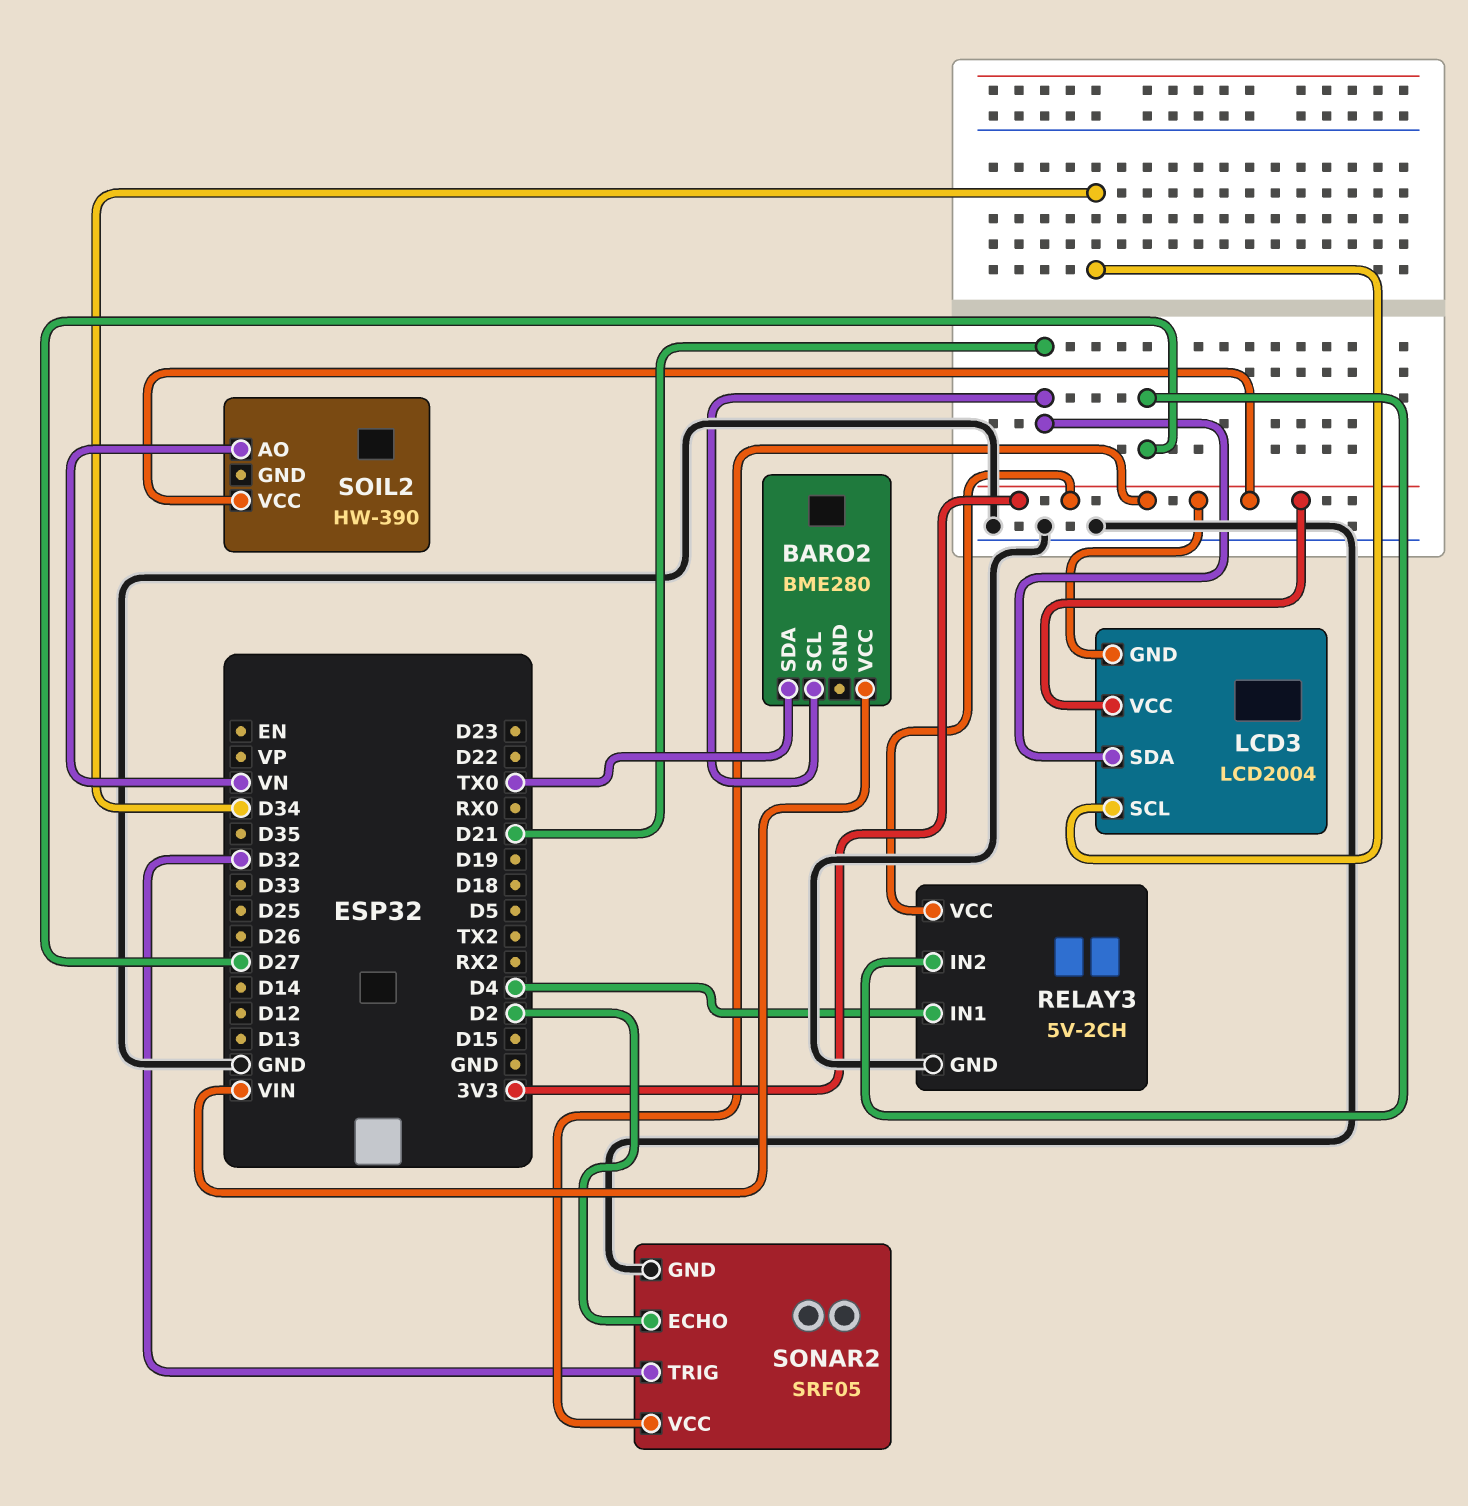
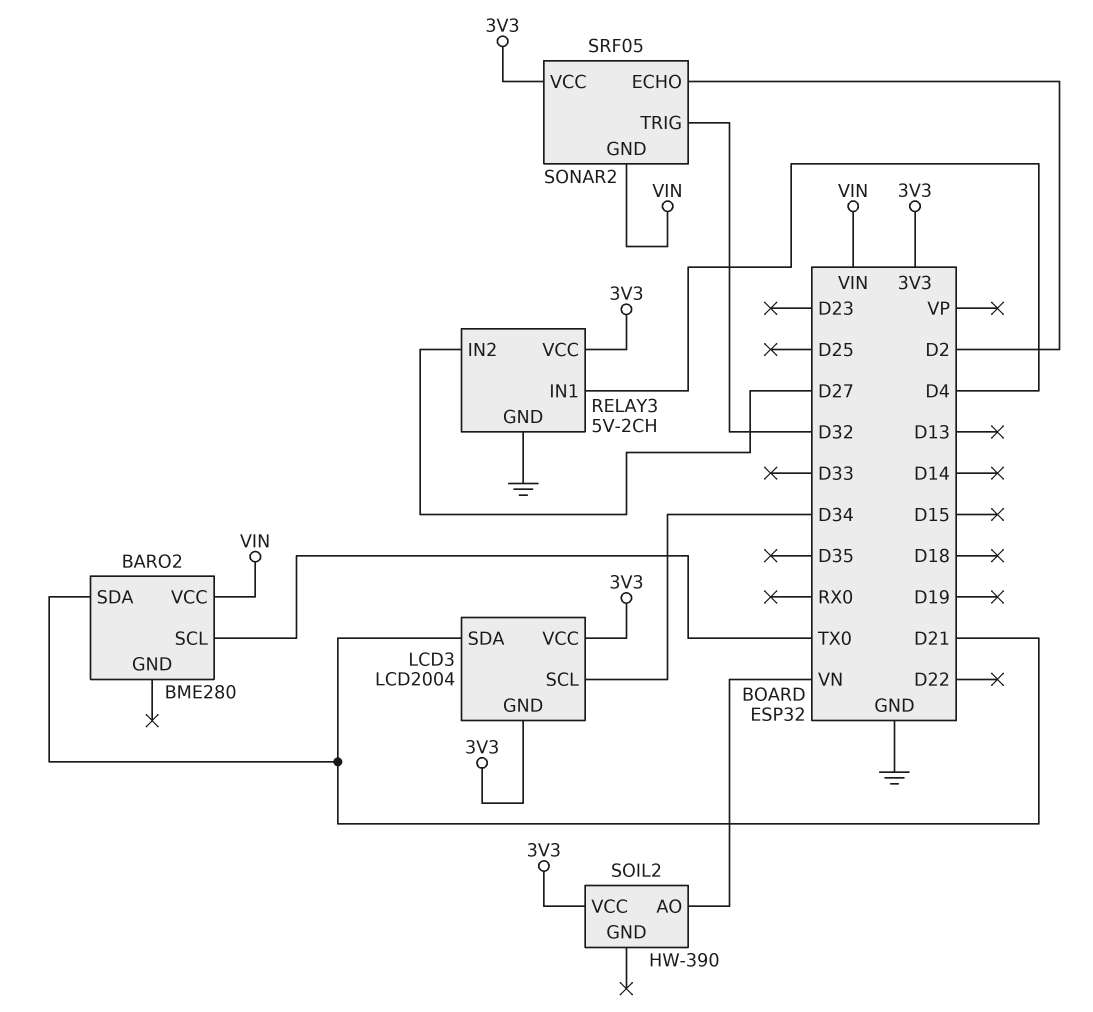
BARO2 pin SCL: D21 -> TX0
BARO2 pin SDA: TX0 -> D21
SONAR2 pin GND: GND -> VIN

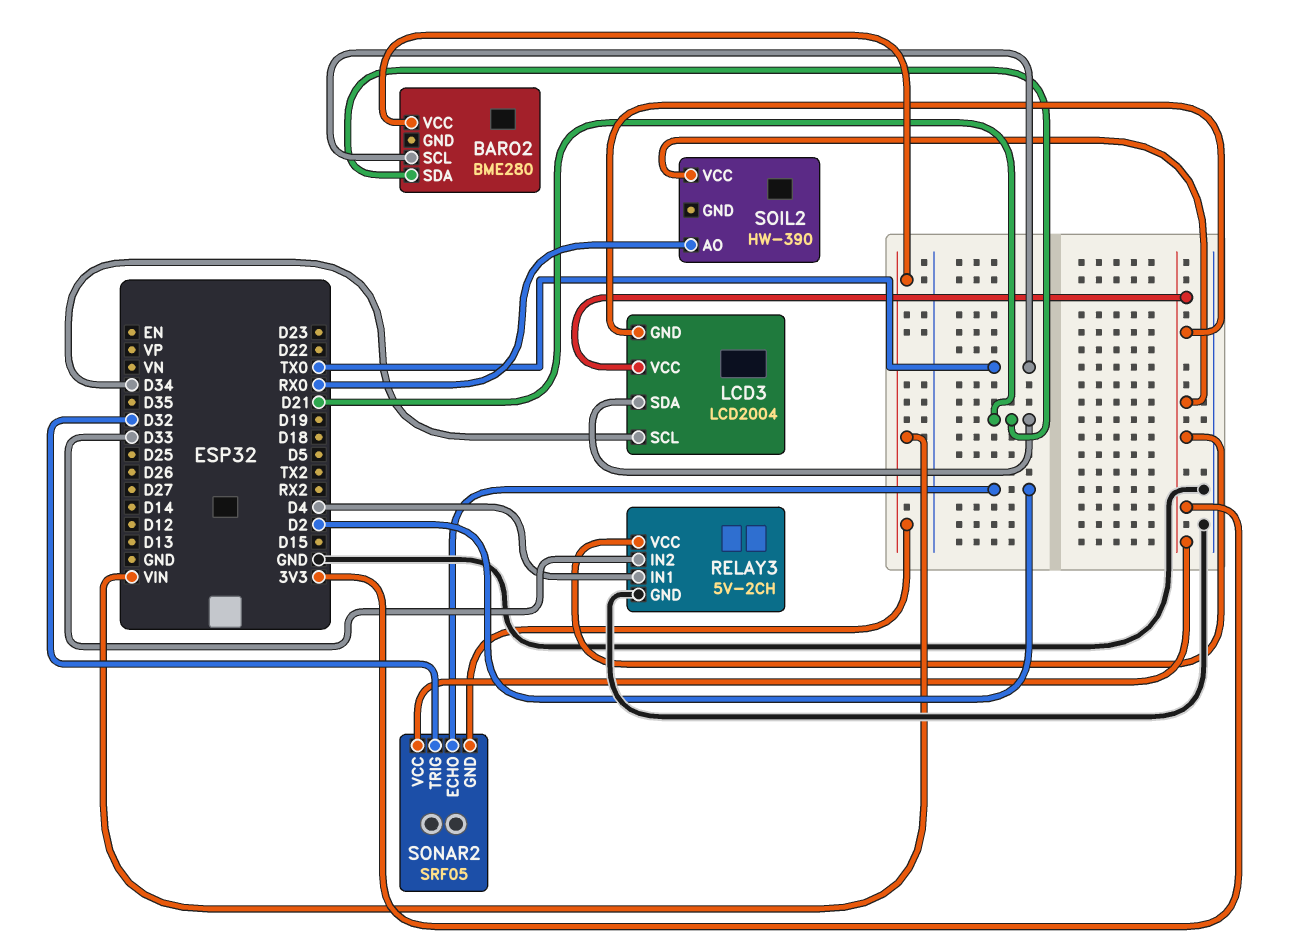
RELAY3 pin IN2: D27 -> D33
SOIL2 pin AO: VN -> RX0

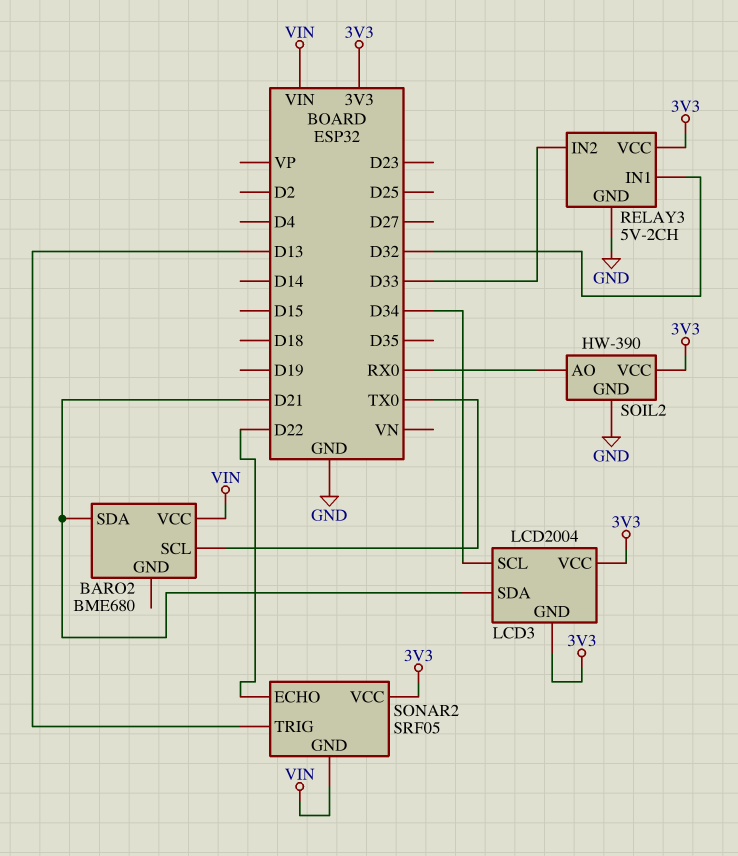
BARO2: BME280 -> BME680
RELAY3 pin IN1: D4 -> D32
SOIL2 pin GND: none -> GND
SONAR2 pin ECHO: D2 -> D22
SONAR2 pin TRIG: D32 -> D13

